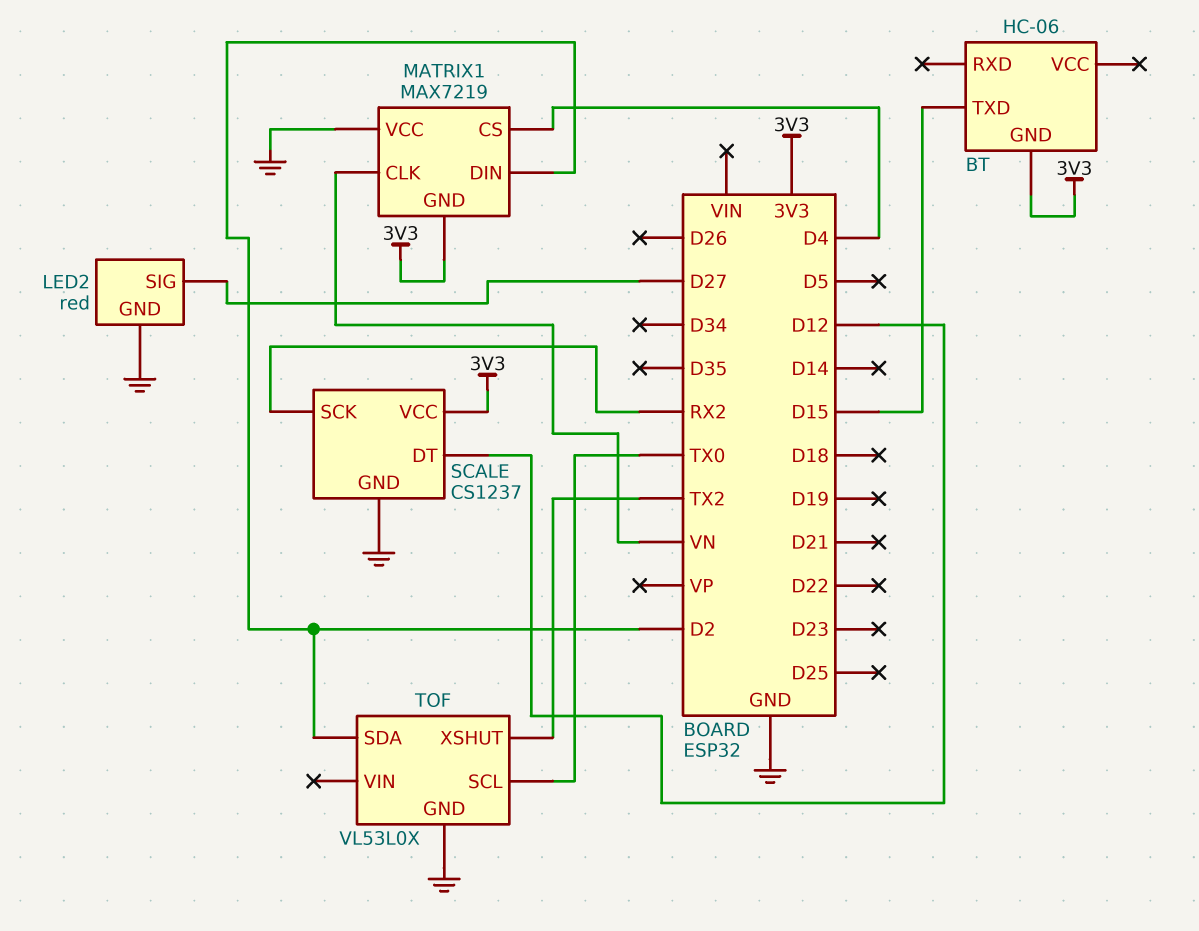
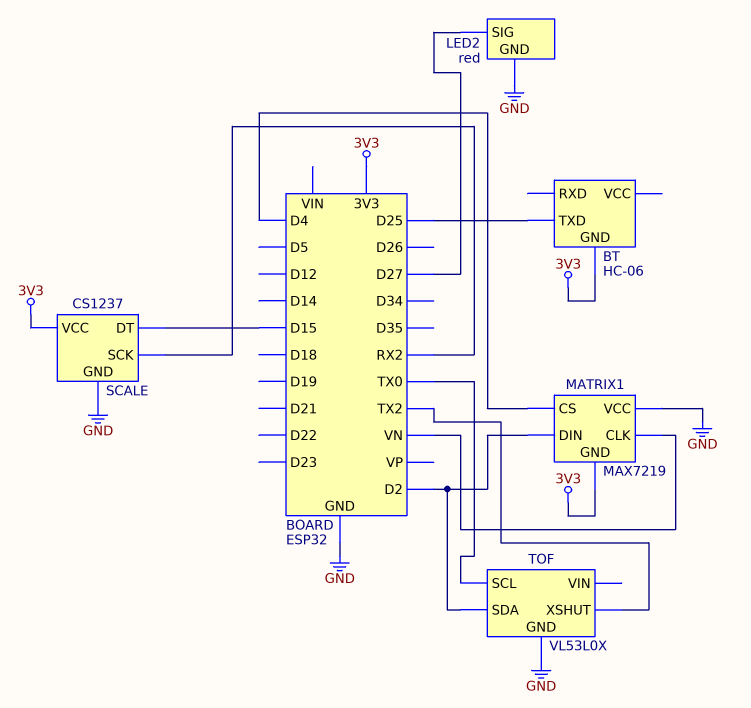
BT pin TXD: D15 -> D25
SCALE pin DT: D12 -> D15

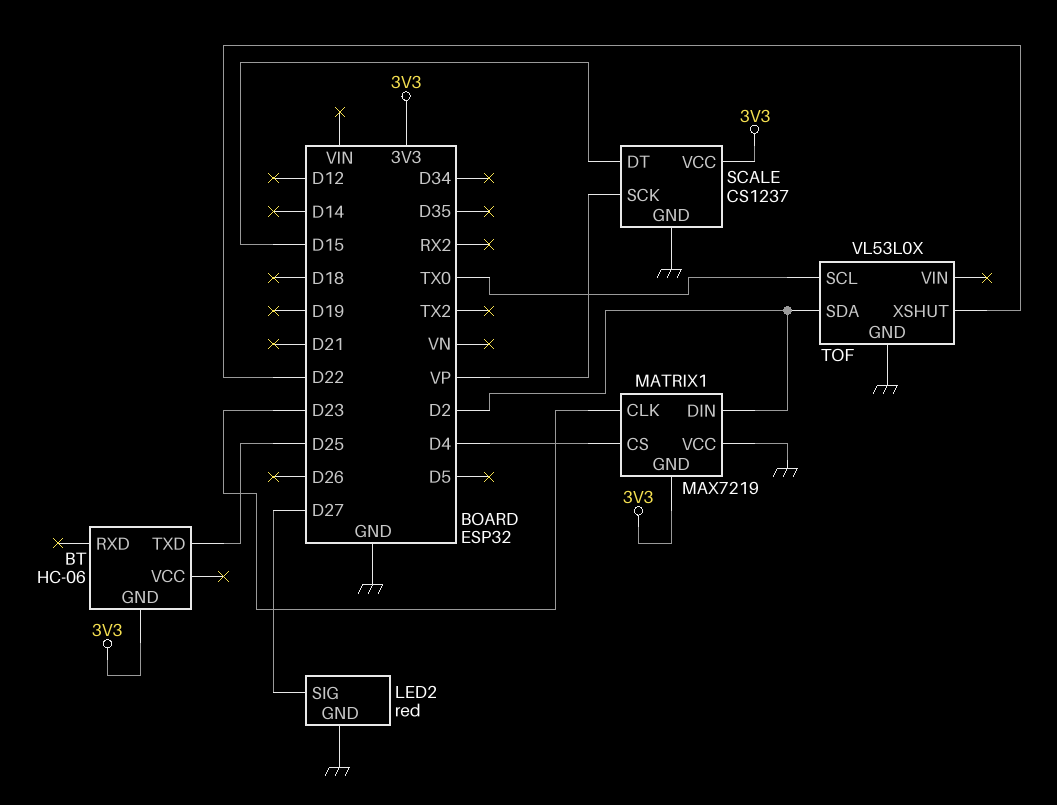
MATRIX1 pin CLK: VN -> D23
SCALE pin SCK: RX2 -> VP
TOF pin XSHUT: TX2 -> D22

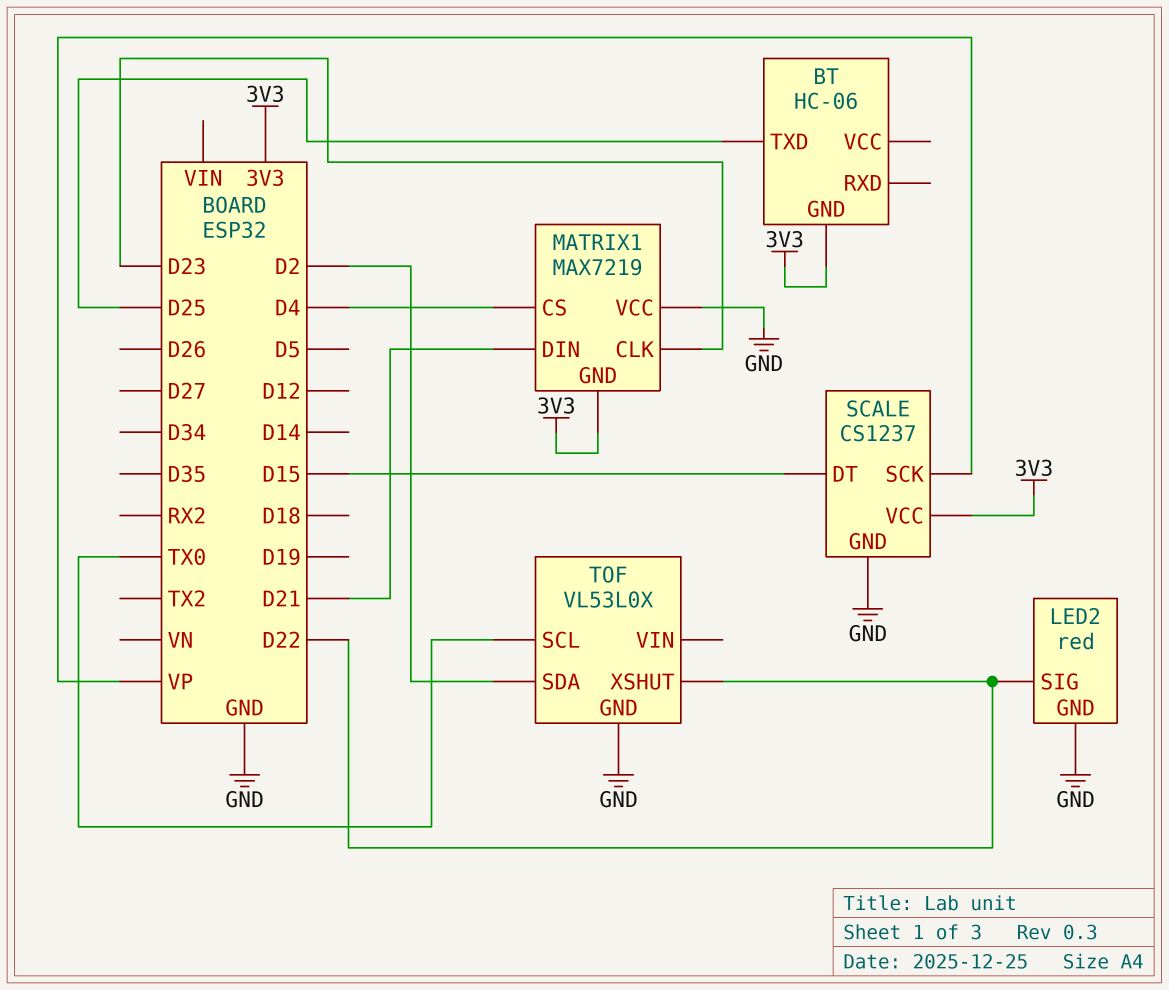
LED2 pin SIG: D27 -> D22
MATRIX1 pin DIN: D2 -> D21

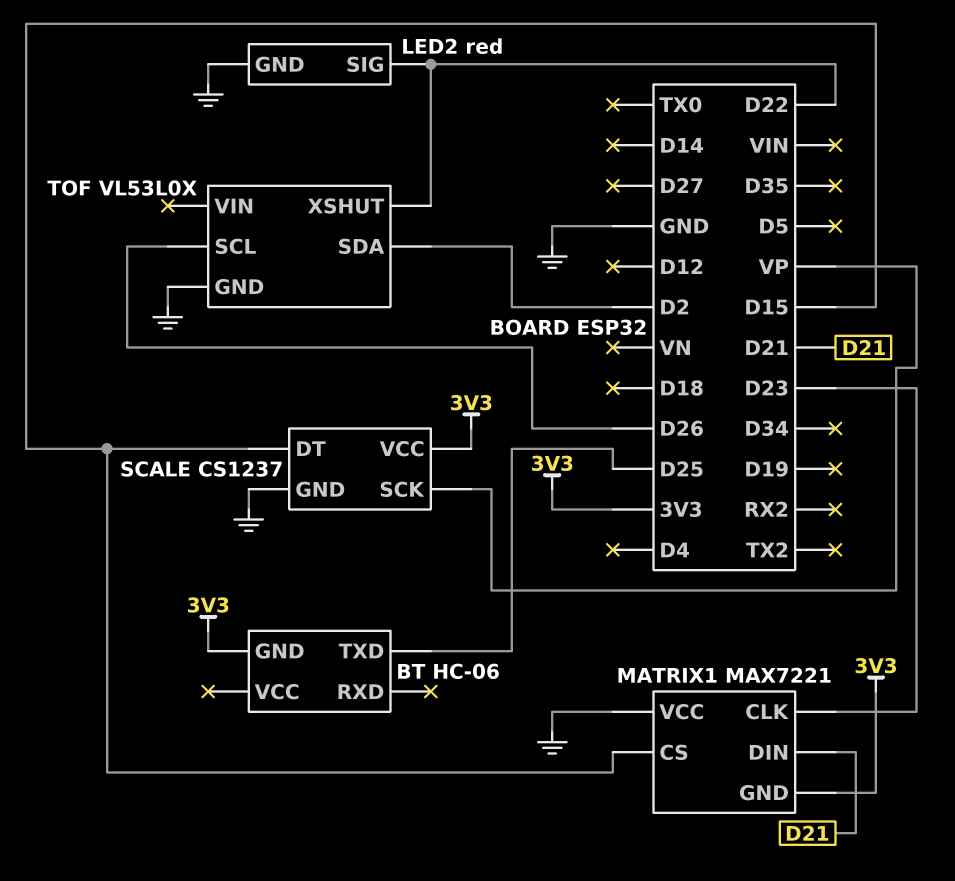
MATRIX1: MAX7219 -> MAX7221
MATRIX1 pin CS: D4 -> D15
TOF pin SCL: TX0 -> D26

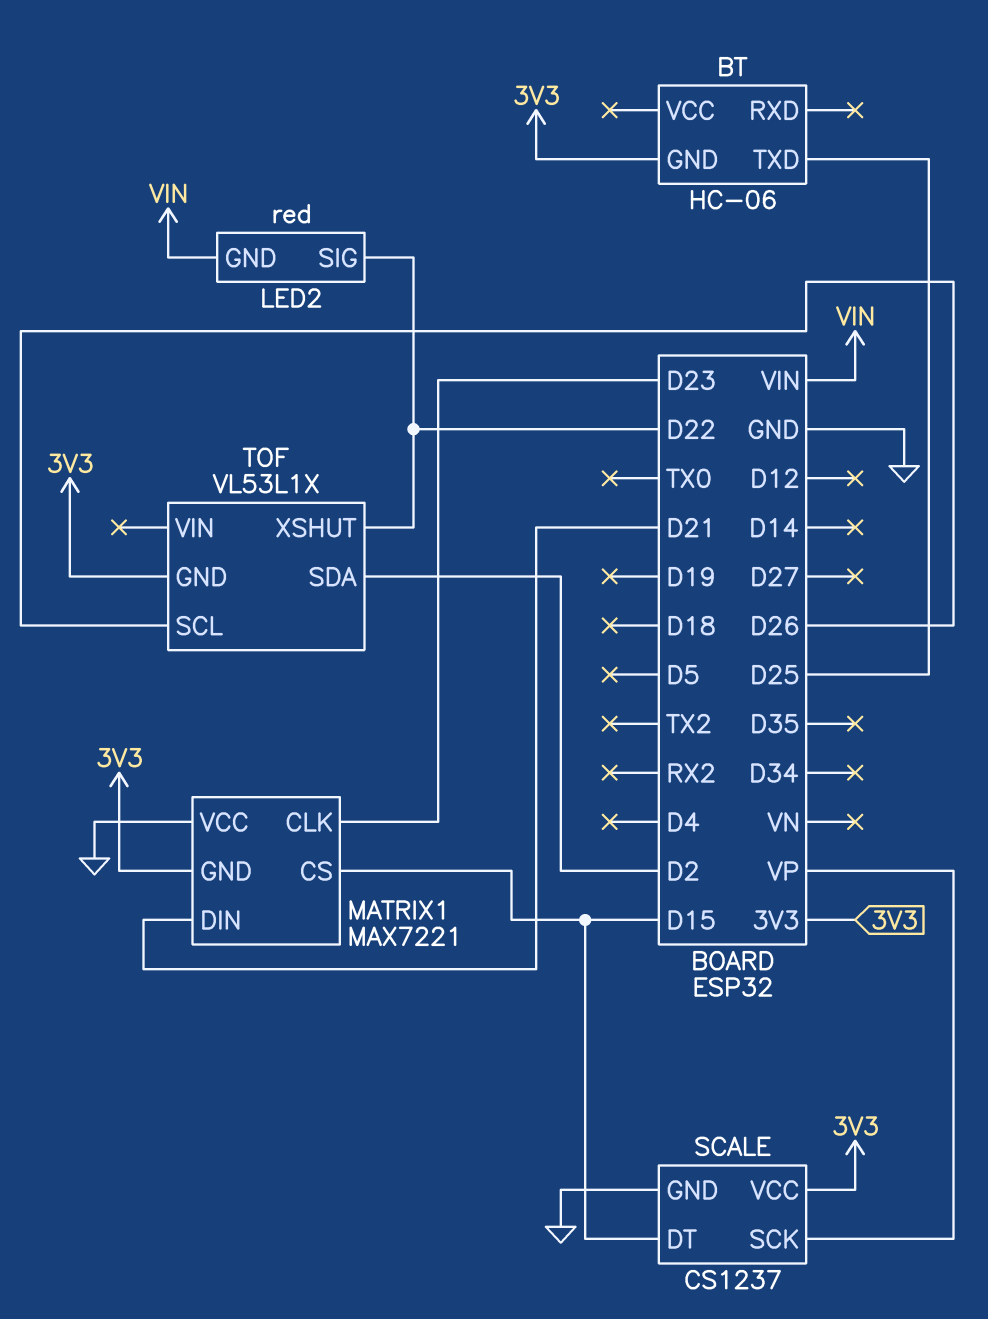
LED2 pin GND: GND -> VIN
TOF: VL53L0X -> VL53L1X
TOF pin GND: GND -> 3V3

